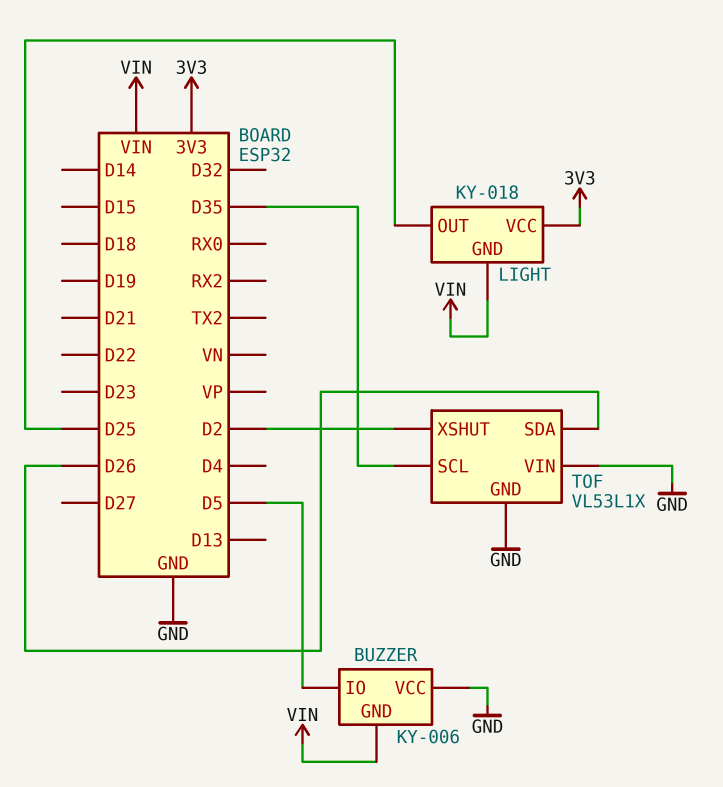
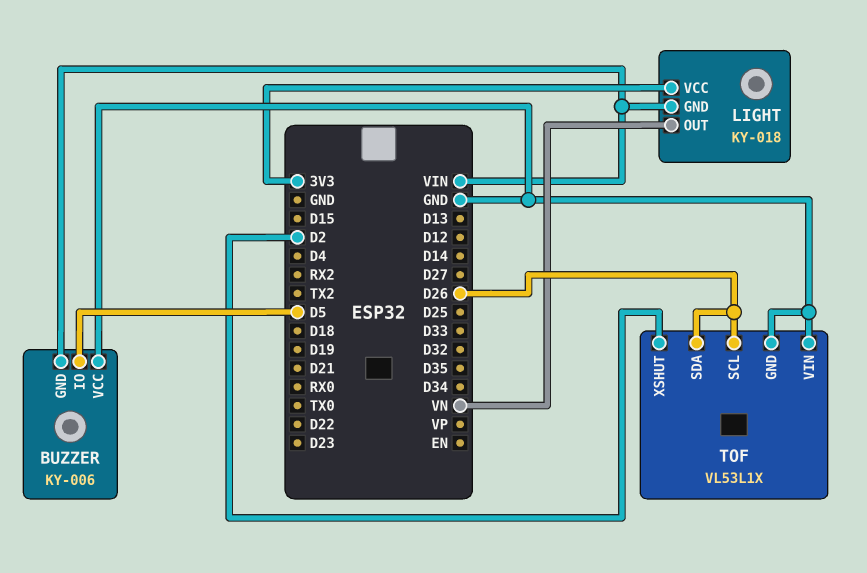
LIGHT pin OUT: D25 -> VN
TOF pin SCL: D35 -> D26

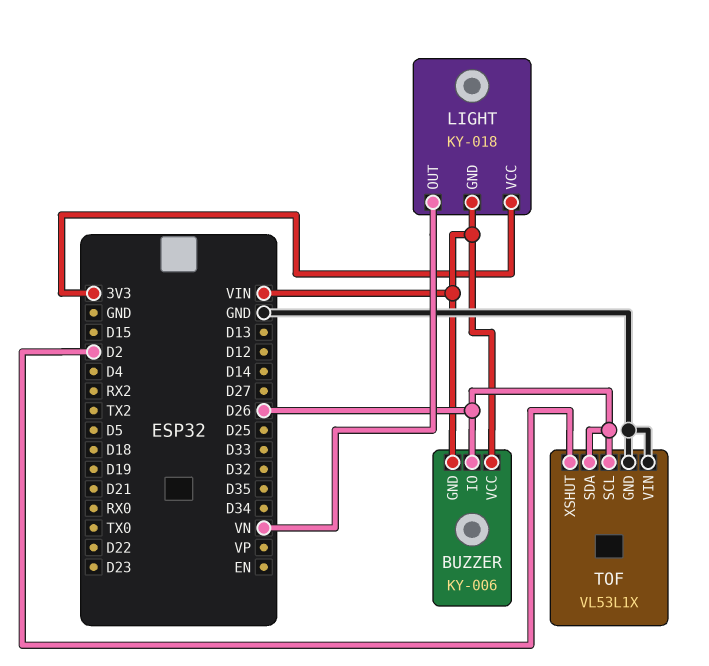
BUZZER pin IO: D5 -> D26
BUZZER pin VCC: GND -> VIN

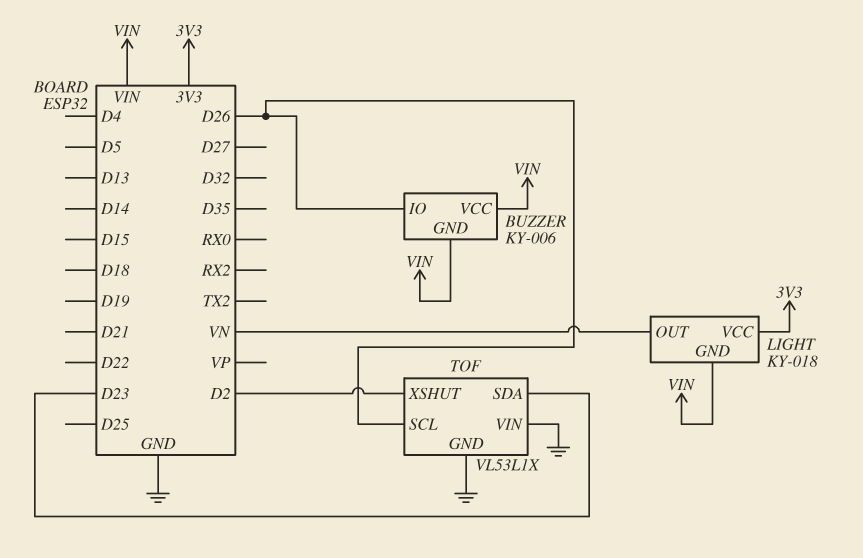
TOF pin SDA: D26 -> D23

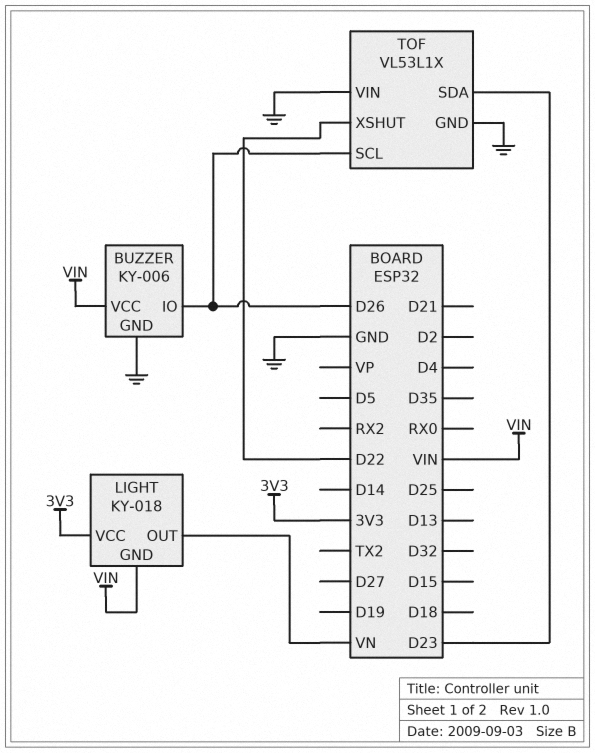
BUZZER pin GND: VIN -> GND
TOF pin XSHUT: D2 -> D22

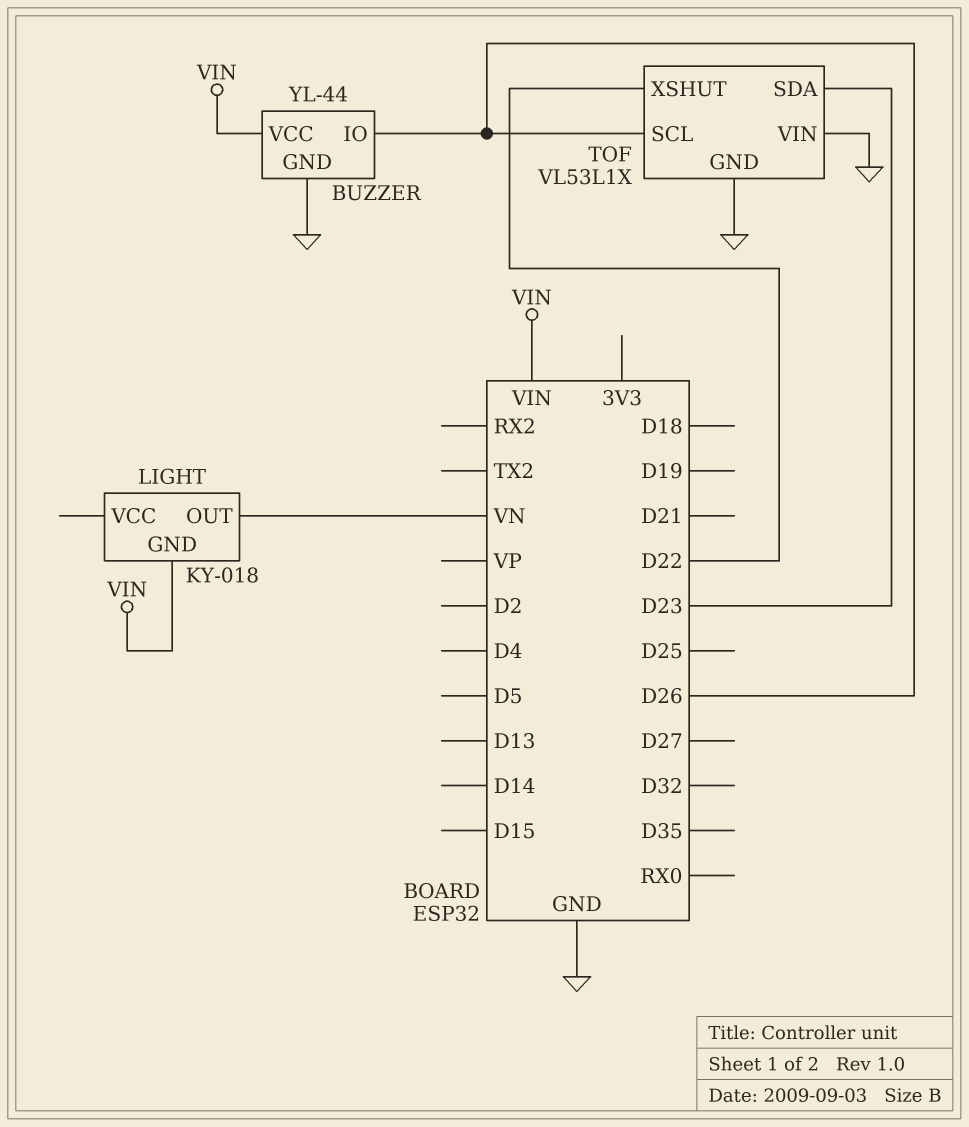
BUZZER: KY-006 -> YL-44
LIGHT pin VCC: 3V3 -> none

